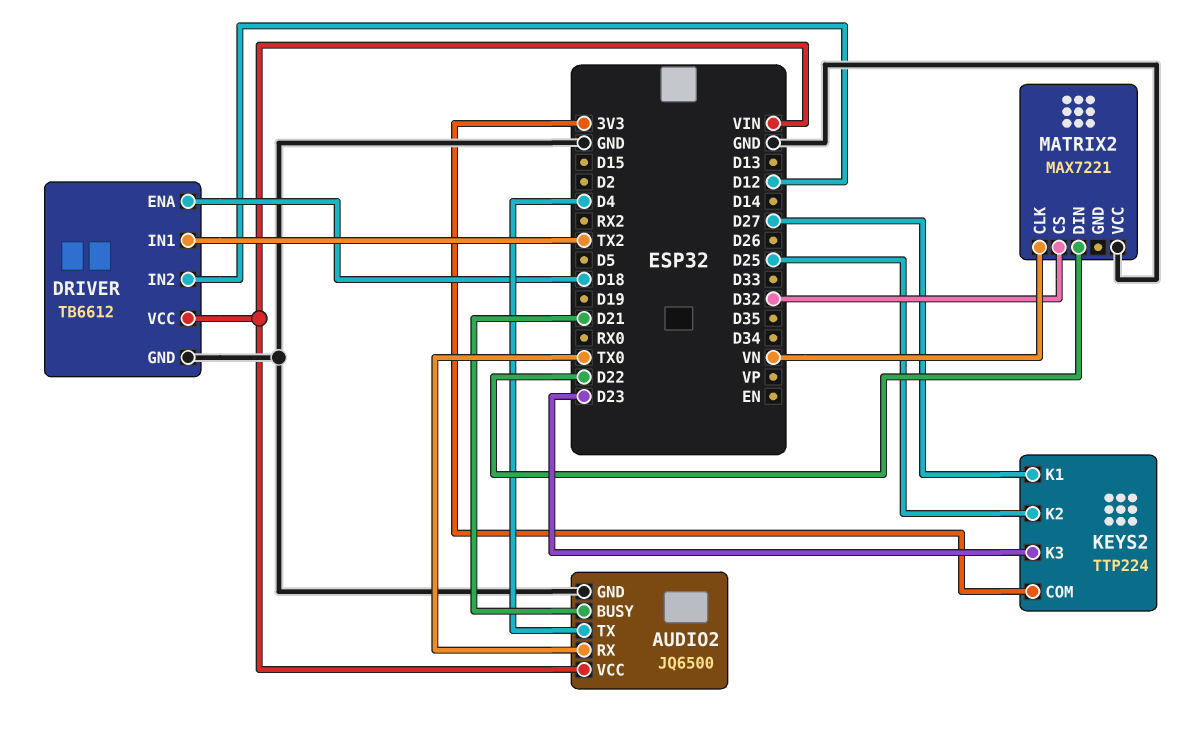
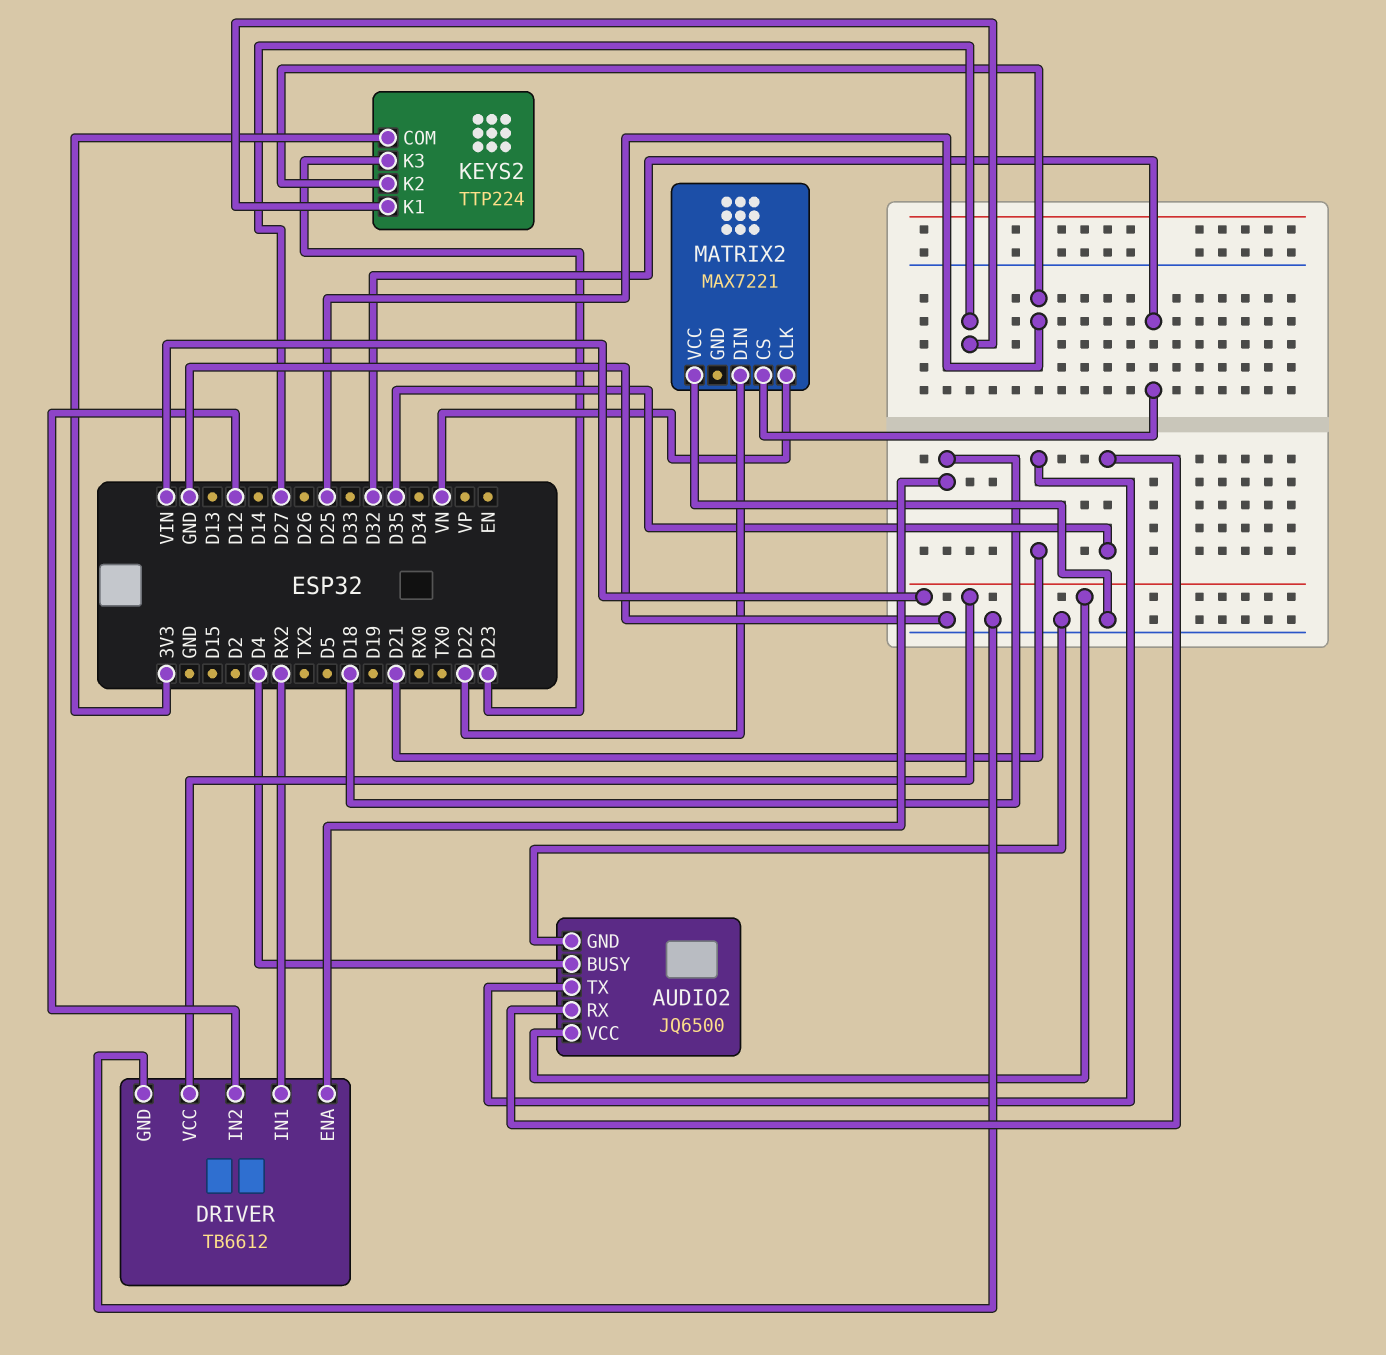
AUDIO2 pin BUSY: D21 -> D4
AUDIO2 pin RX: TX0 -> D35
AUDIO2 pin TX: D4 -> D21
DRIVER pin IN1: TX2 -> RX2

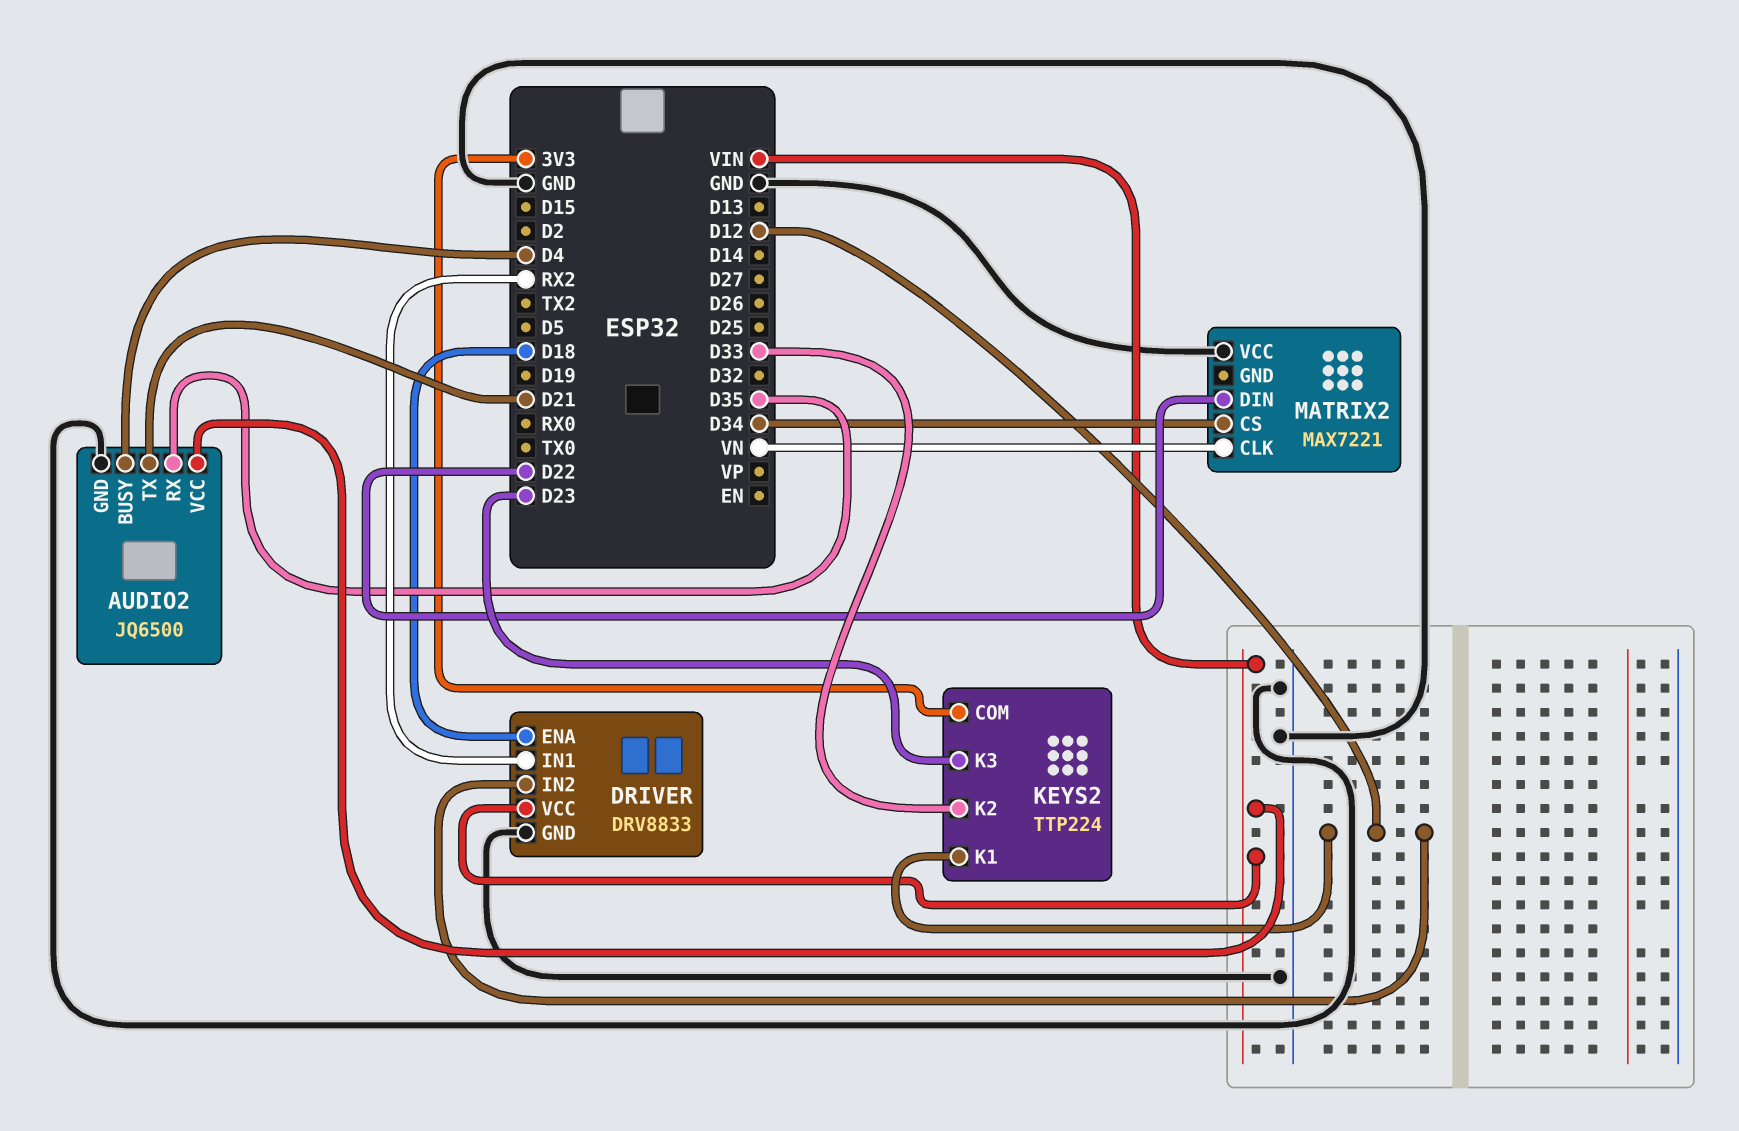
DRIVER: TB6612 -> DRV8833
KEYS2 pin K1: D27 -> D12
KEYS2 pin K2: D25 -> D33
MATRIX2 pin CS: D32 -> D34

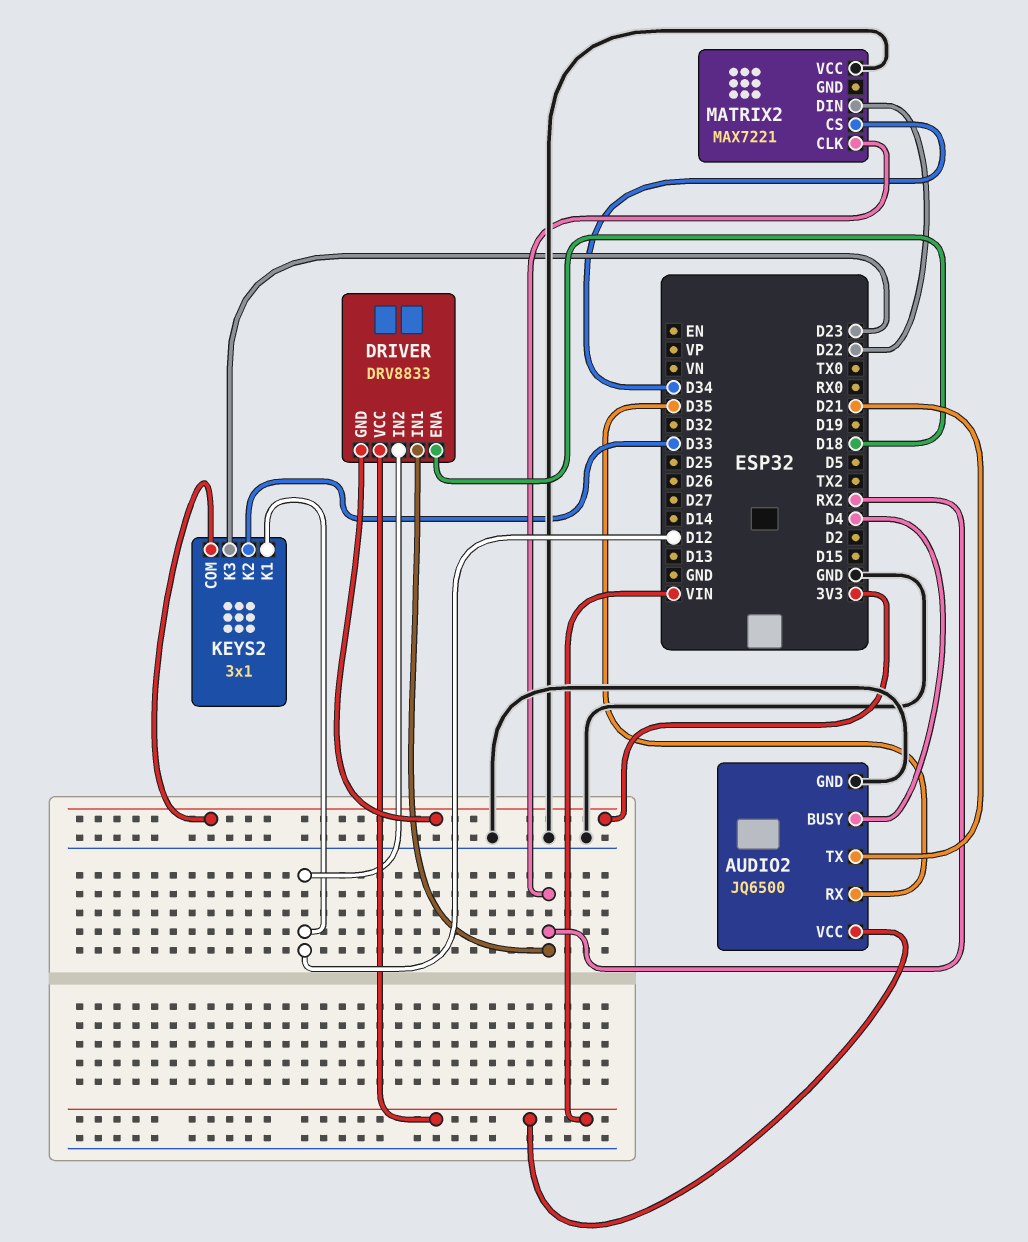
DRIVER pin GND: GND -> 3V3
KEYS2: TTP224 -> 3x1
MATRIX2 pin CLK: VN -> RX2

